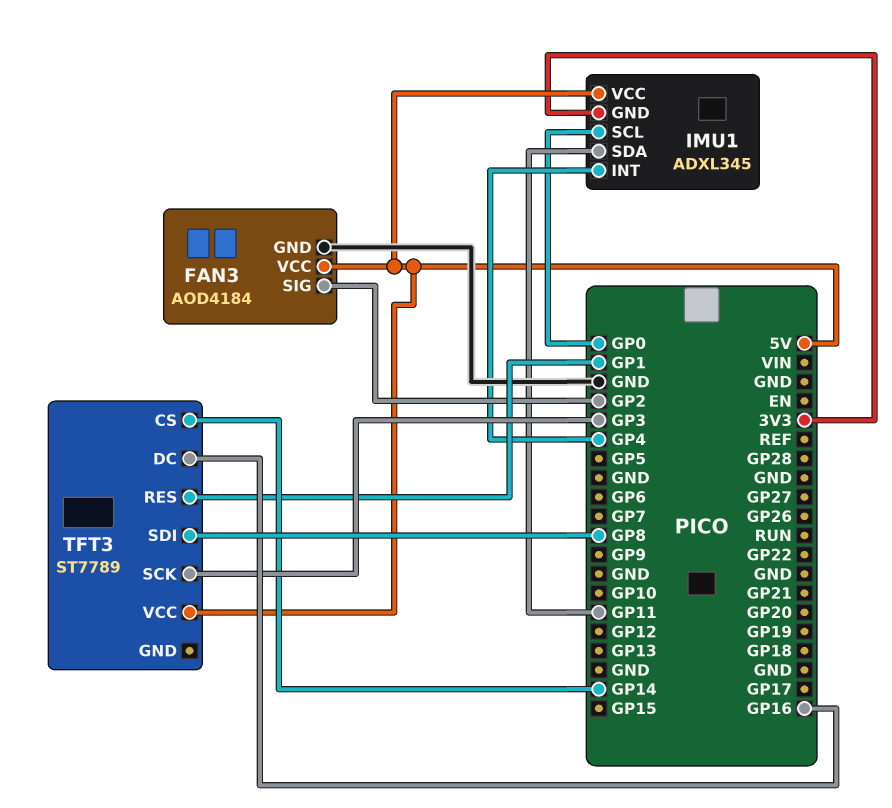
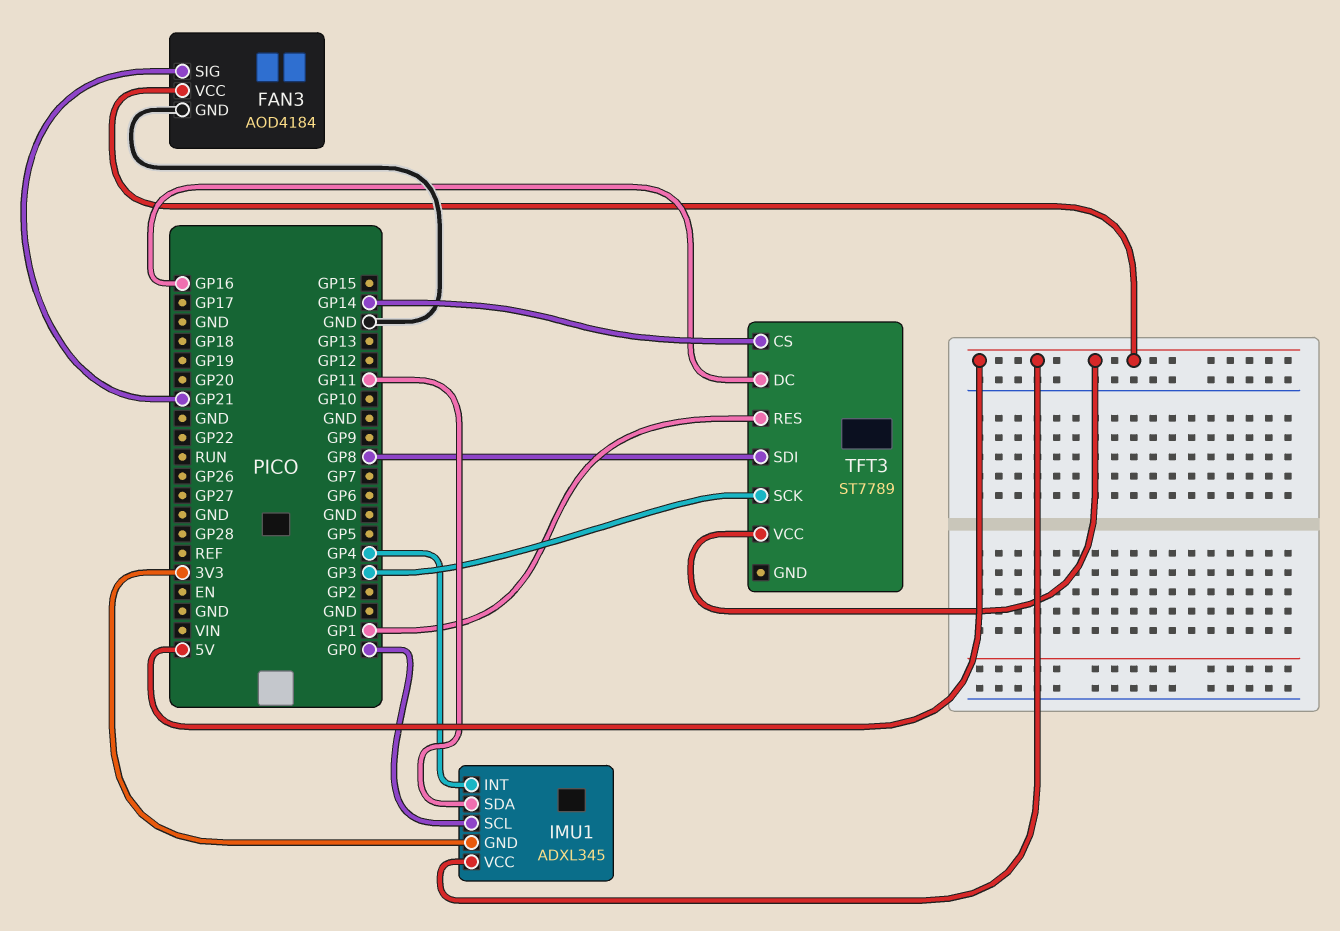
FAN3 pin SIG: GP2 -> GP21

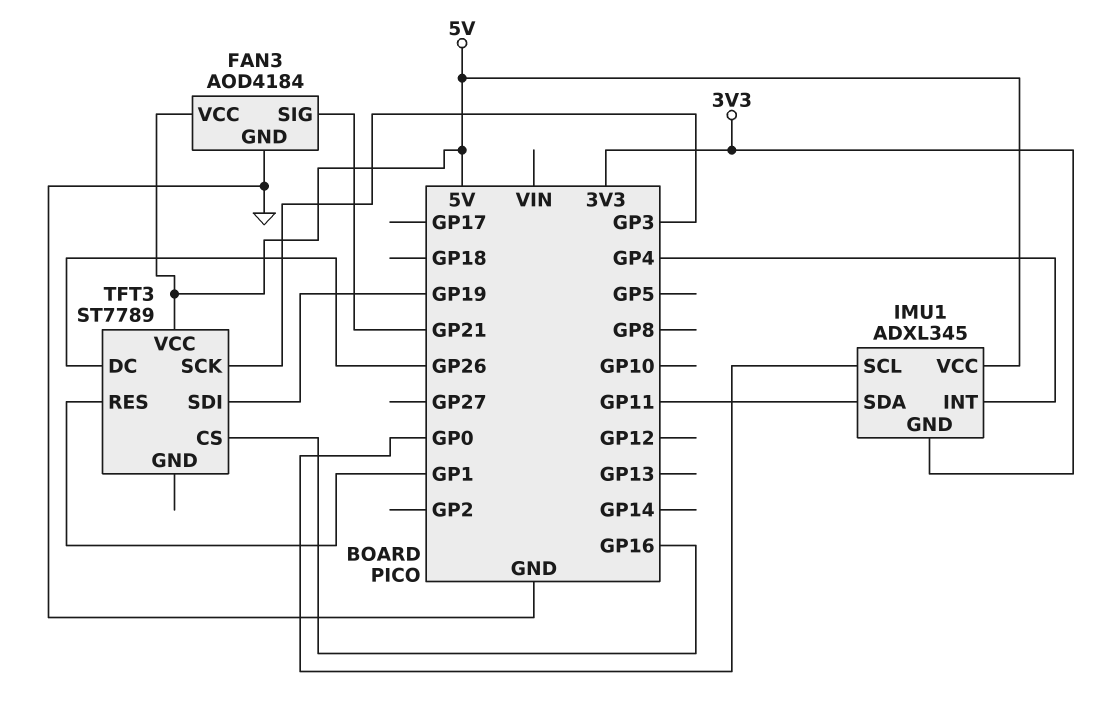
TFT3 pin CS: GP14 -> GP16
TFT3 pin DC: GP16 -> GP26
TFT3 pin SDI: GP8 -> GP19

